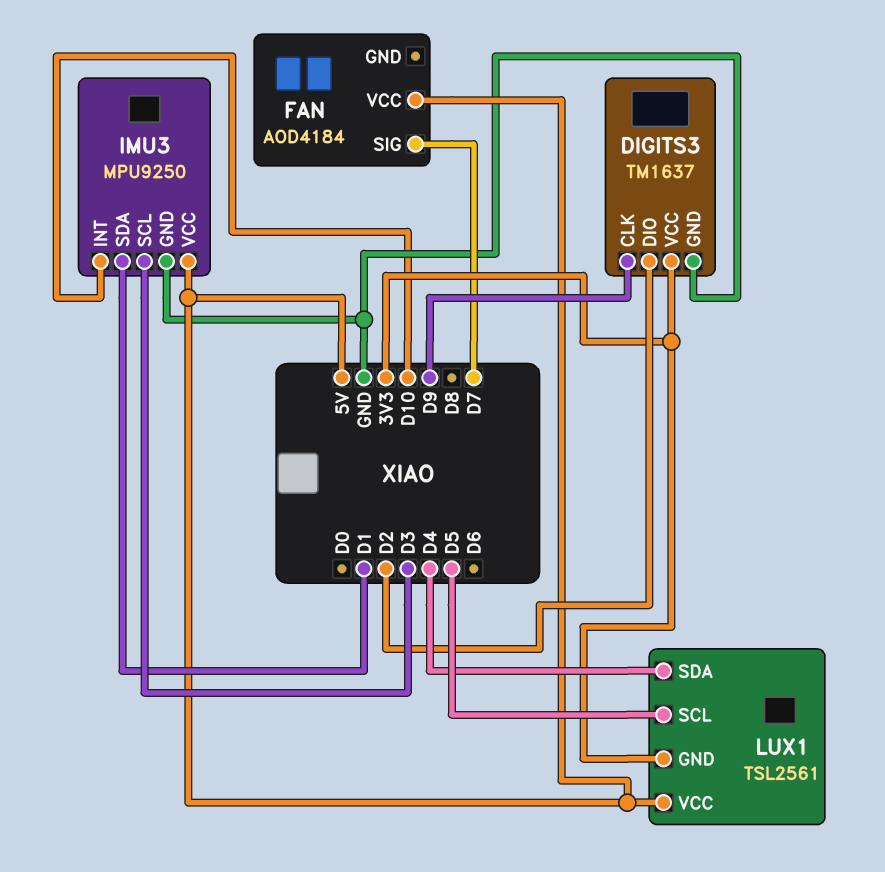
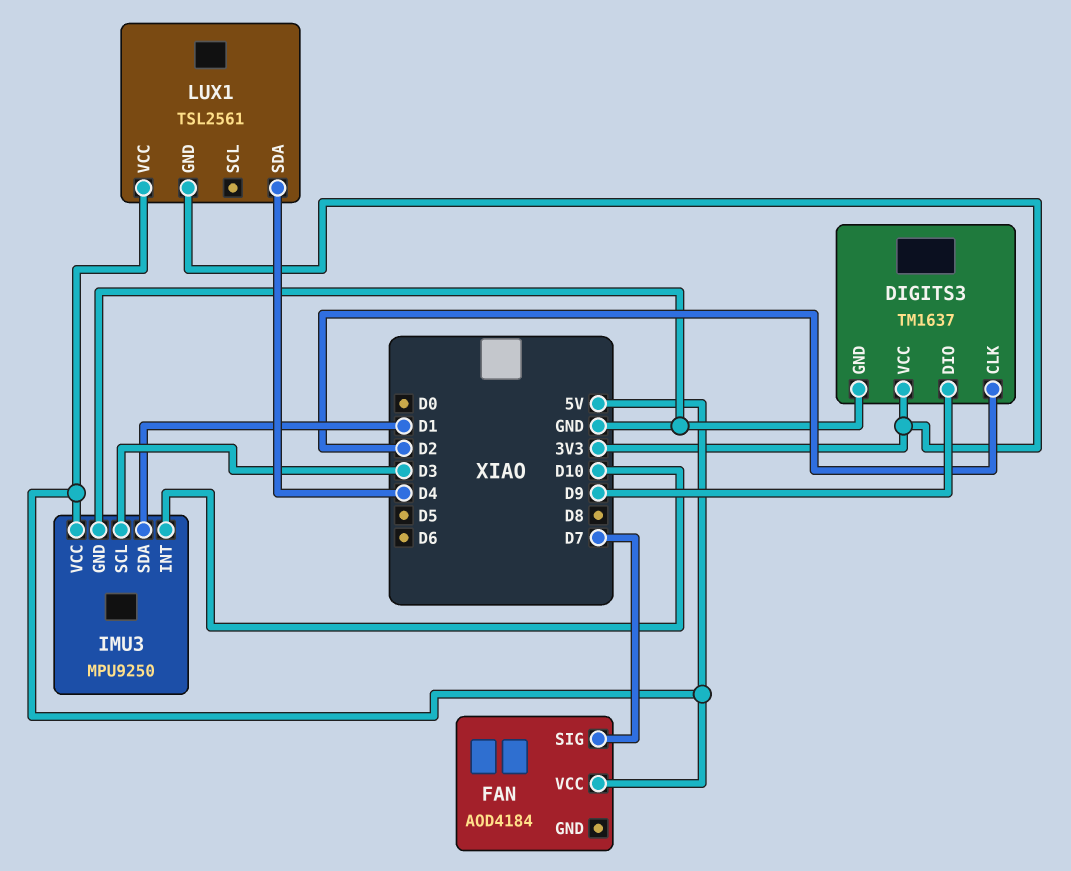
DIGITS3 pin CLK: D9 -> D2
DIGITS3 pin DIO: D2 -> D9
LUX1 pin SCL: D5 -> none

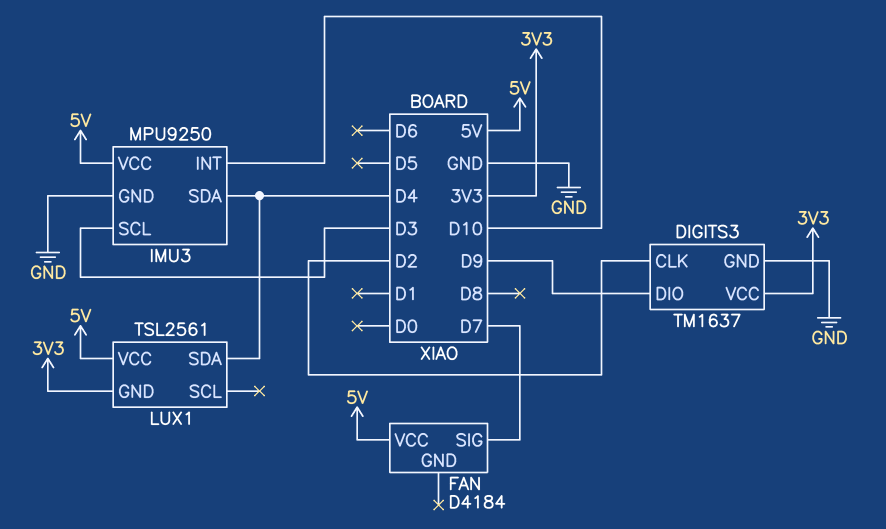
FAN: AOD4184 -> D4184
IMU3 pin SDA: D1 -> D4

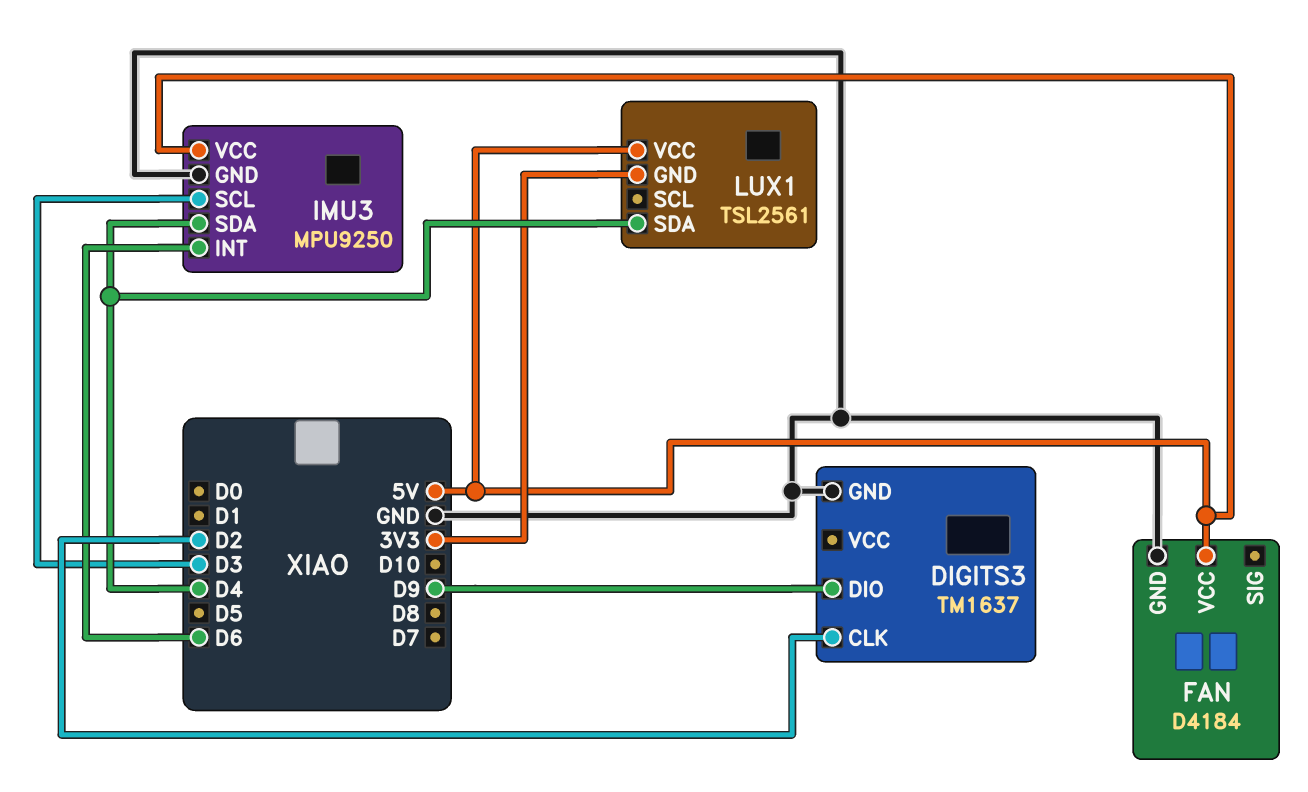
DIGITS3 pin VCC: 3V3 -> none
FAN pin GND: none -> GND
FAN pin SIG: D7 -> none
IMU3 pin INT: D10 -> D6

